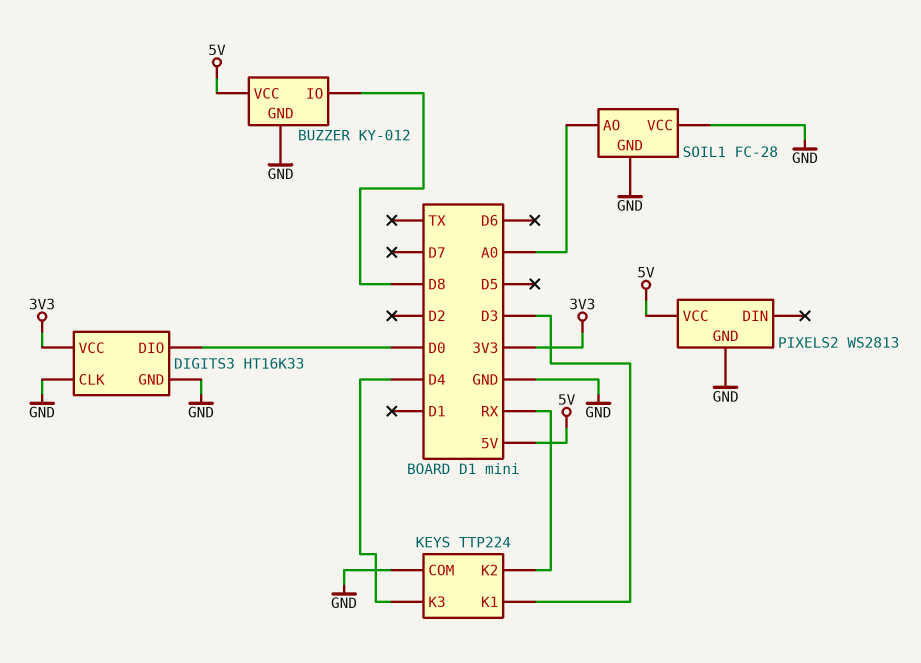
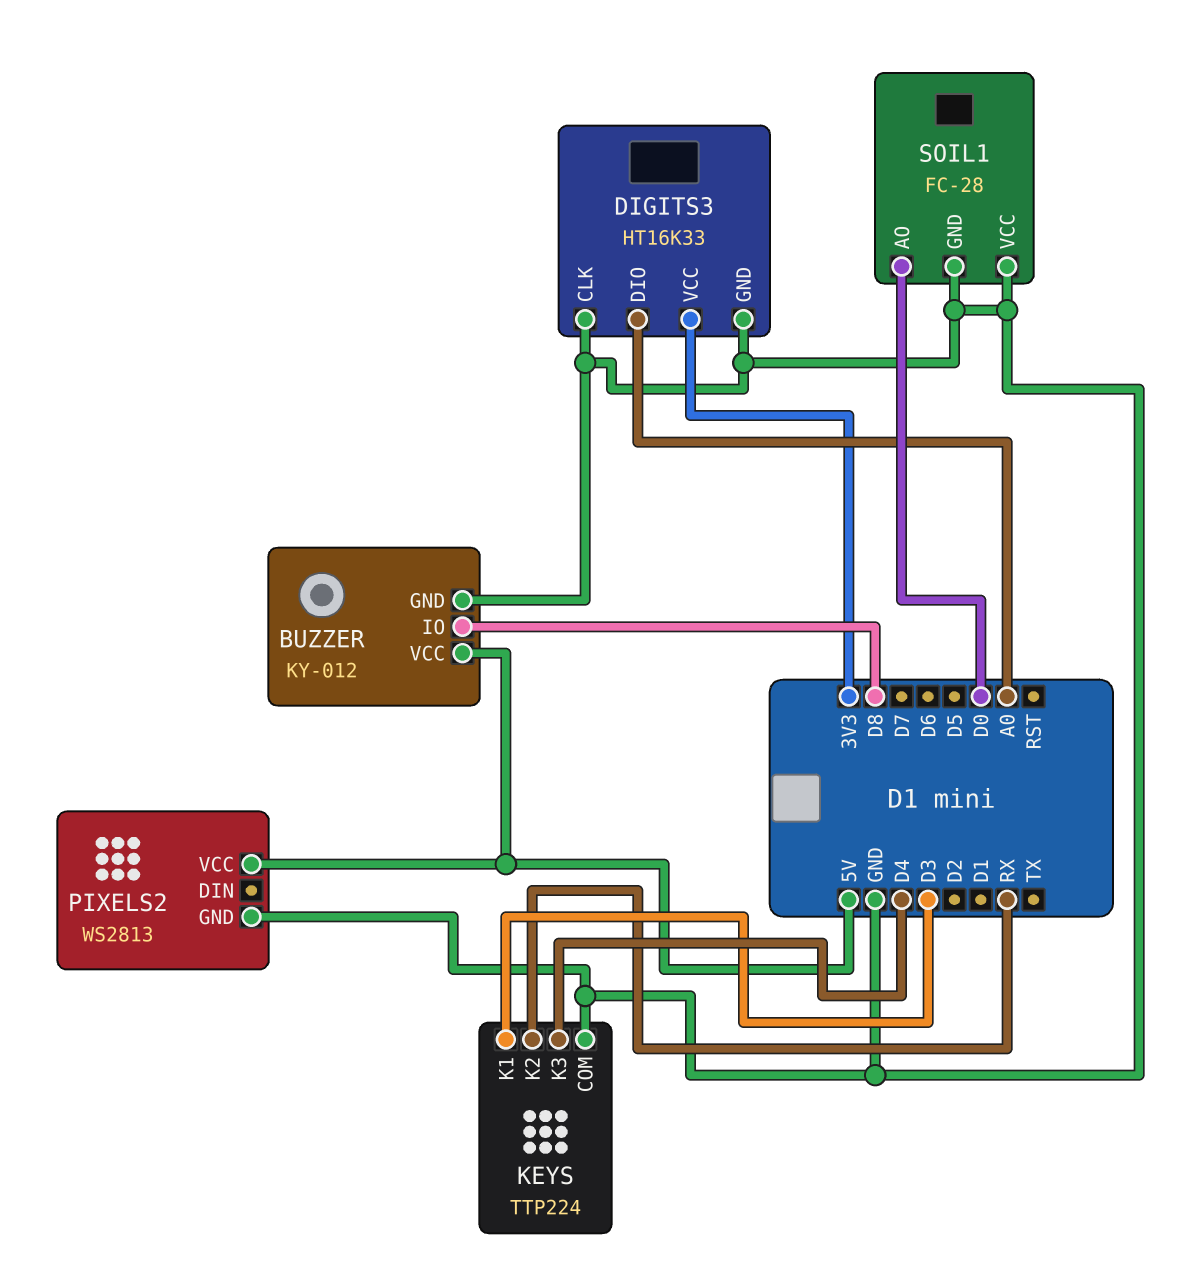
DIGITS3 pin DIO: D0 -> A0
SOIL1 pin AO: A0 -> D0

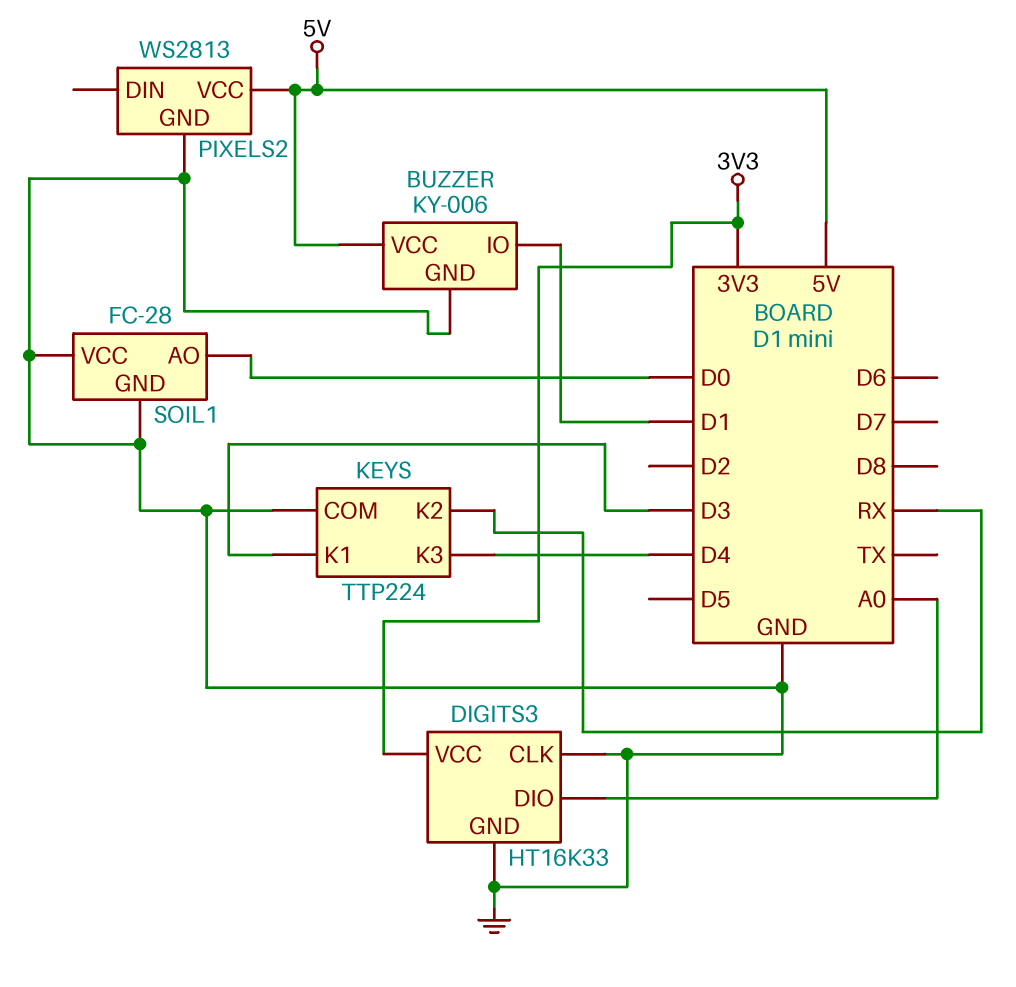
BUZZER: KY-012 -> KY-006
BUZZER pin IO: D8 -> D1

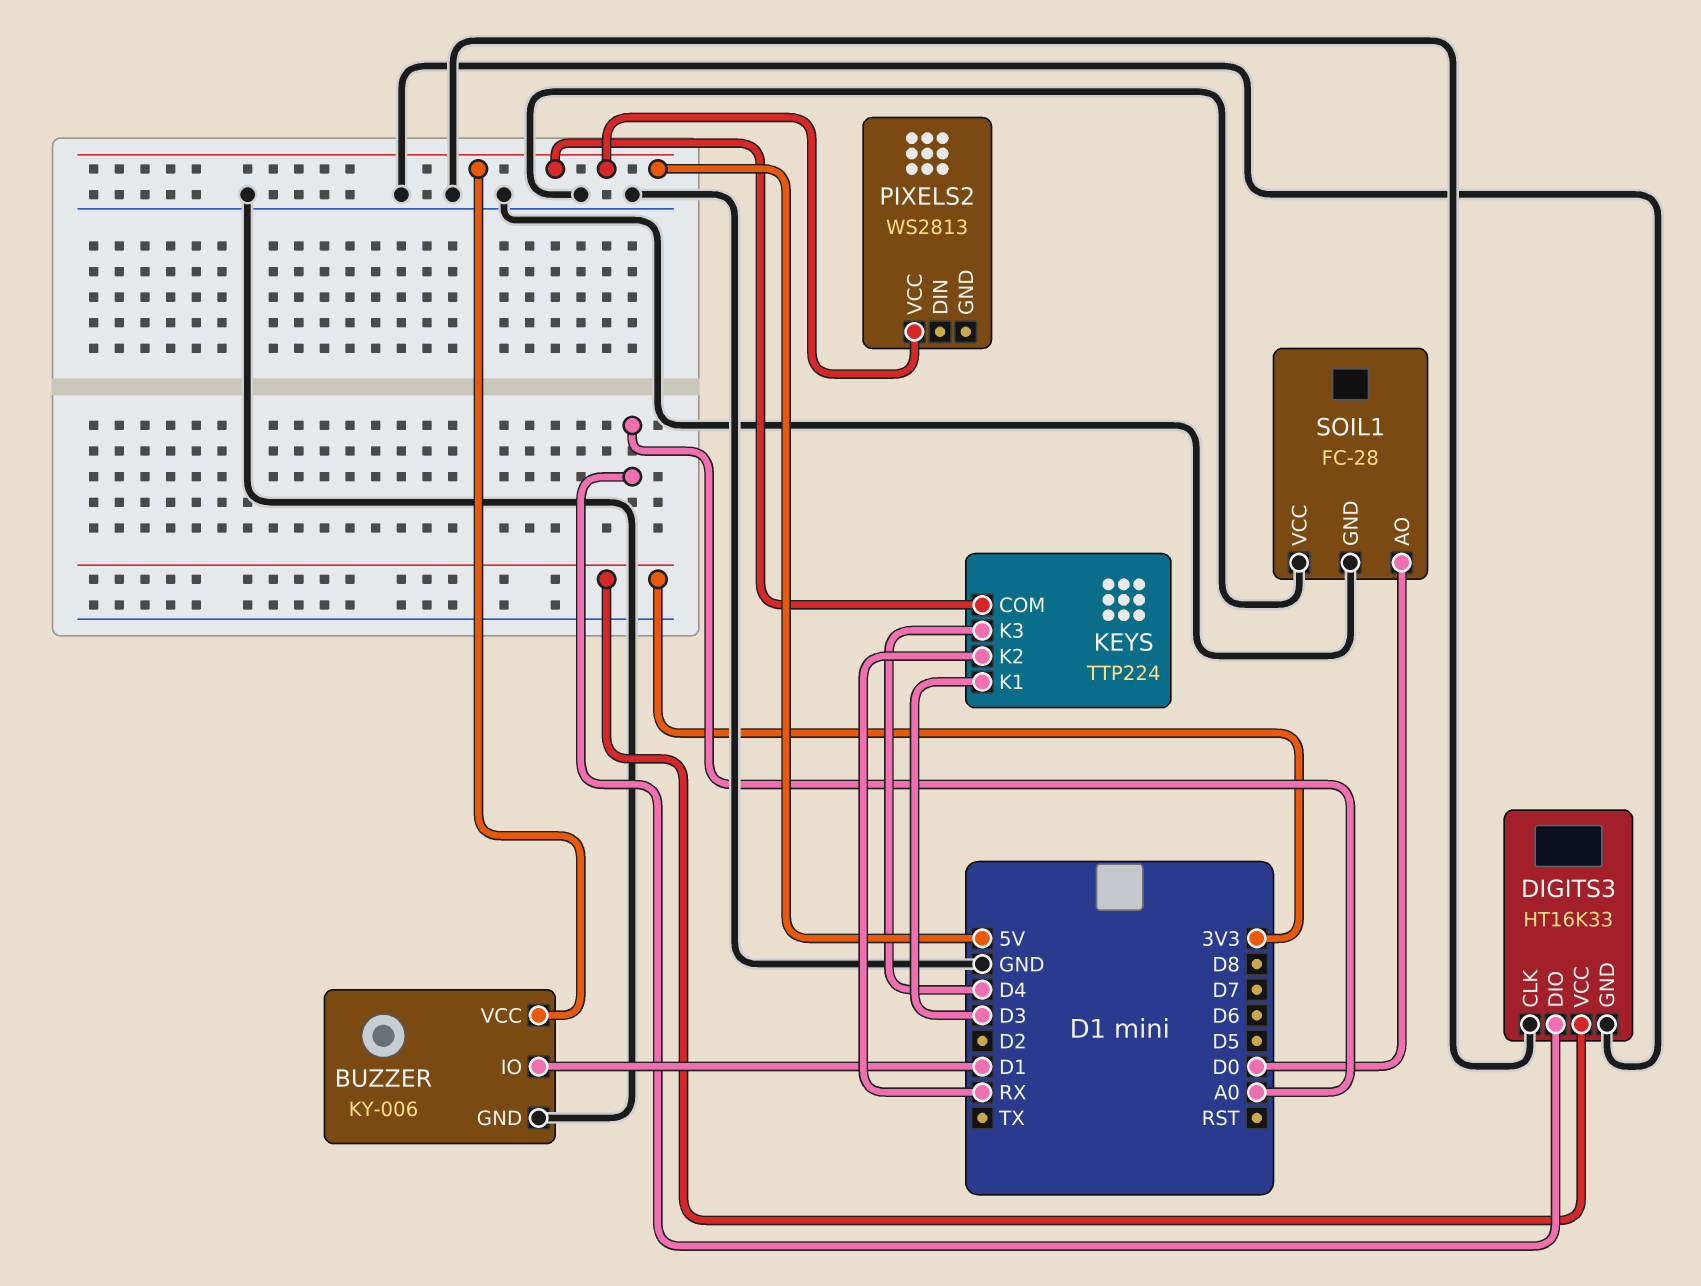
KEYS pin COM: GND -> 5V
PIXELS2 pin GND: GND -> none

